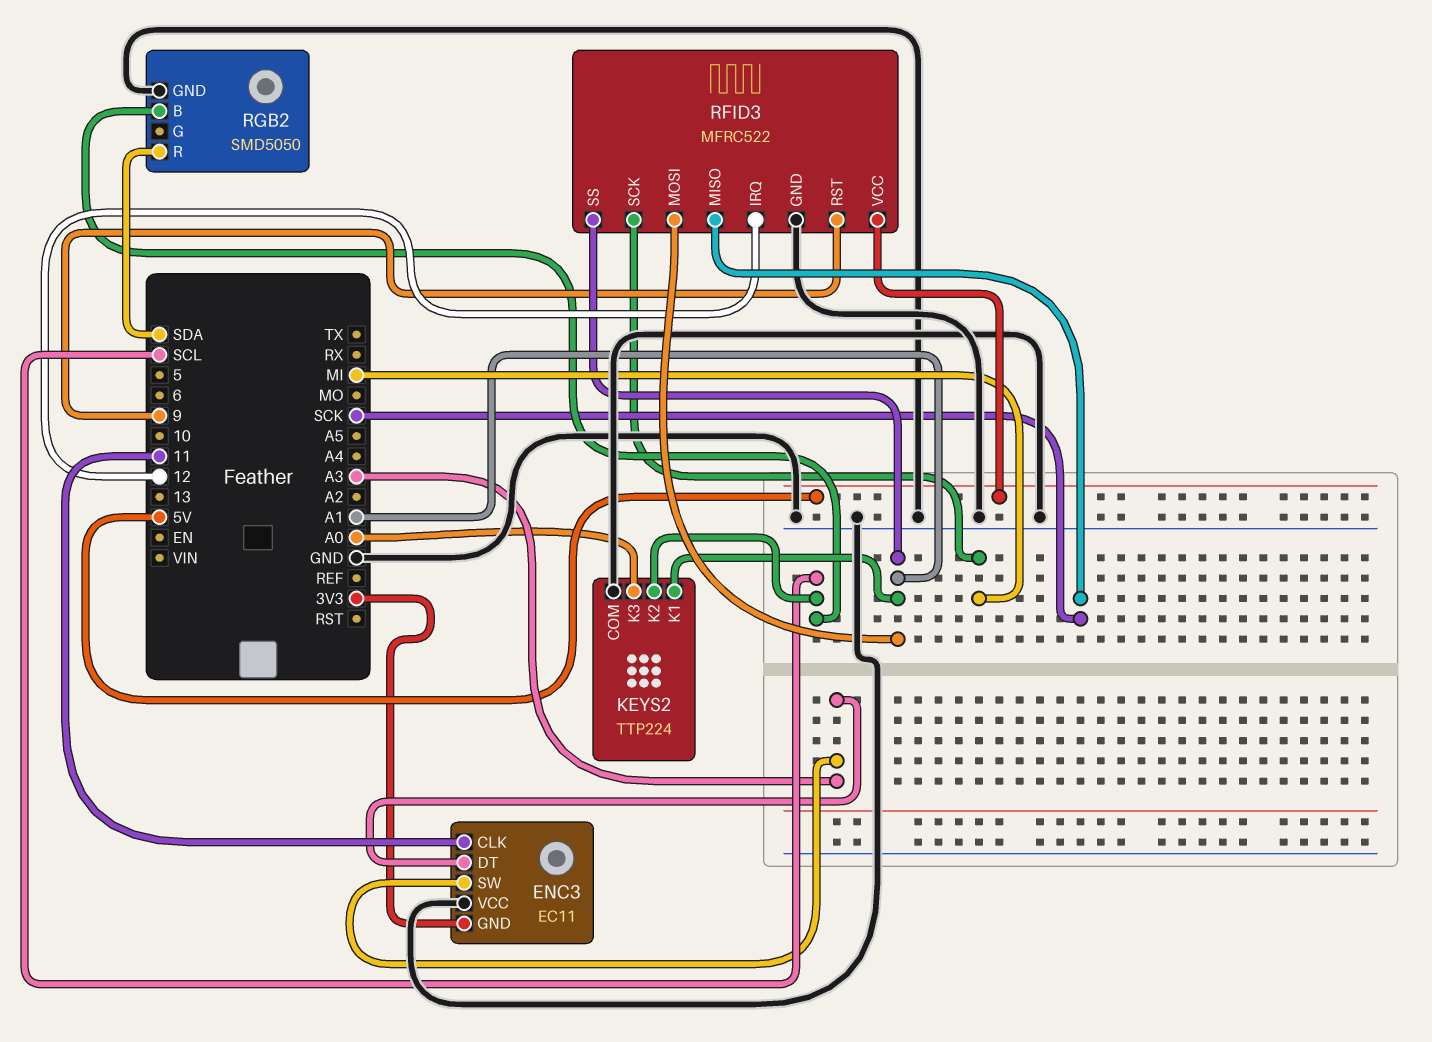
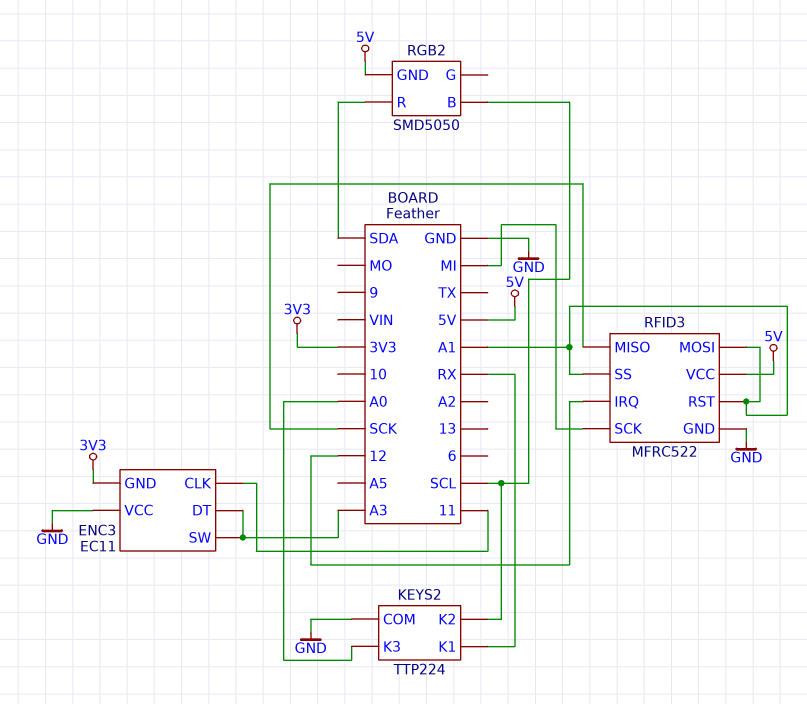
KEYS2 pin K1: A1 -> RX
RFID3 pin RST: 9 -> A1
RGB2 pin GND: GND -> 5V

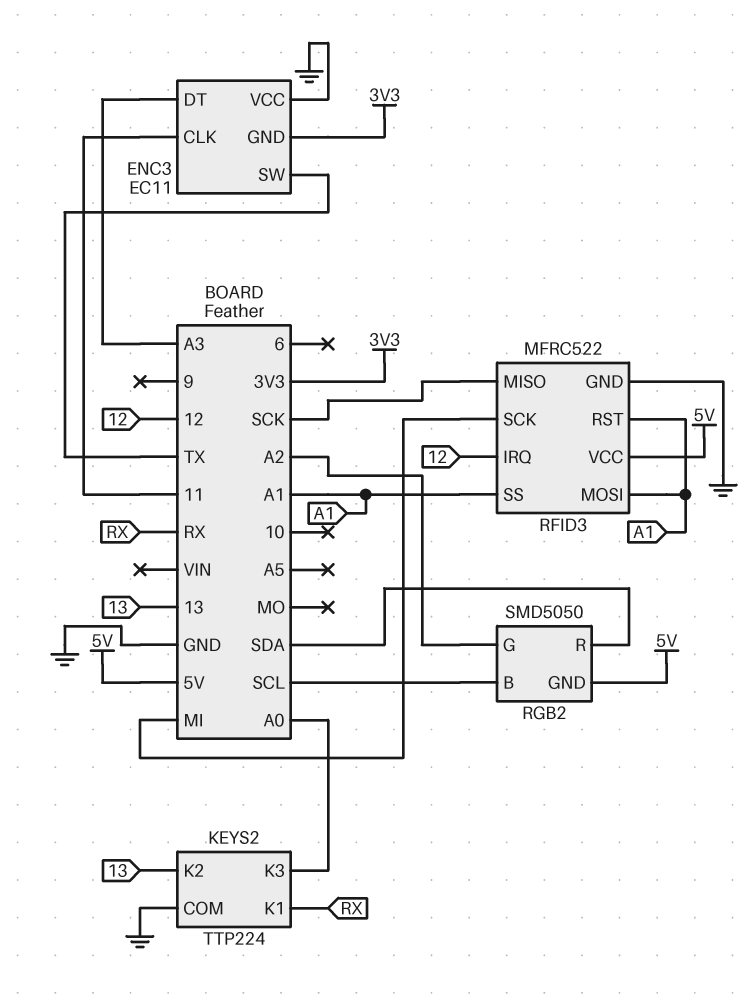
ENC3 pin SW: A3 -> TX
KEYS2 pin K2: SCL -> 13
RGB2 pin G: none -> A2

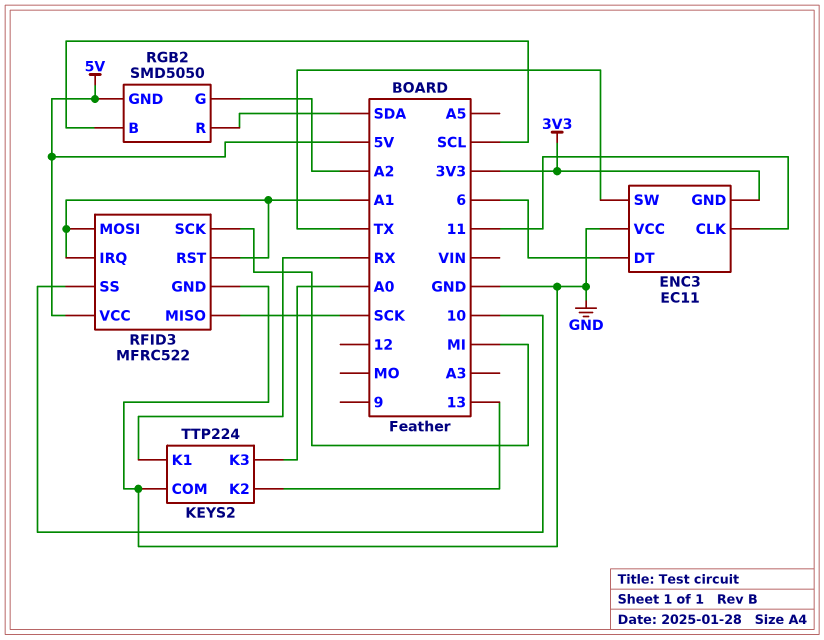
ENC3 pin DT: A3 -> 6
RFID3 pin IRQ: 12 -> A1
RFID3 pin SS: A1 -> 10

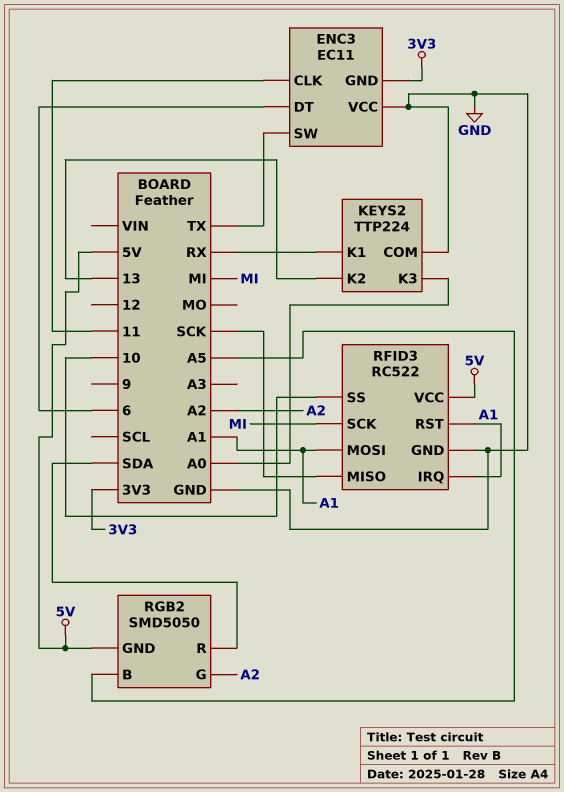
RFID3: MFRC522 -> RC522
RGB2 pin B: SCL -> A5

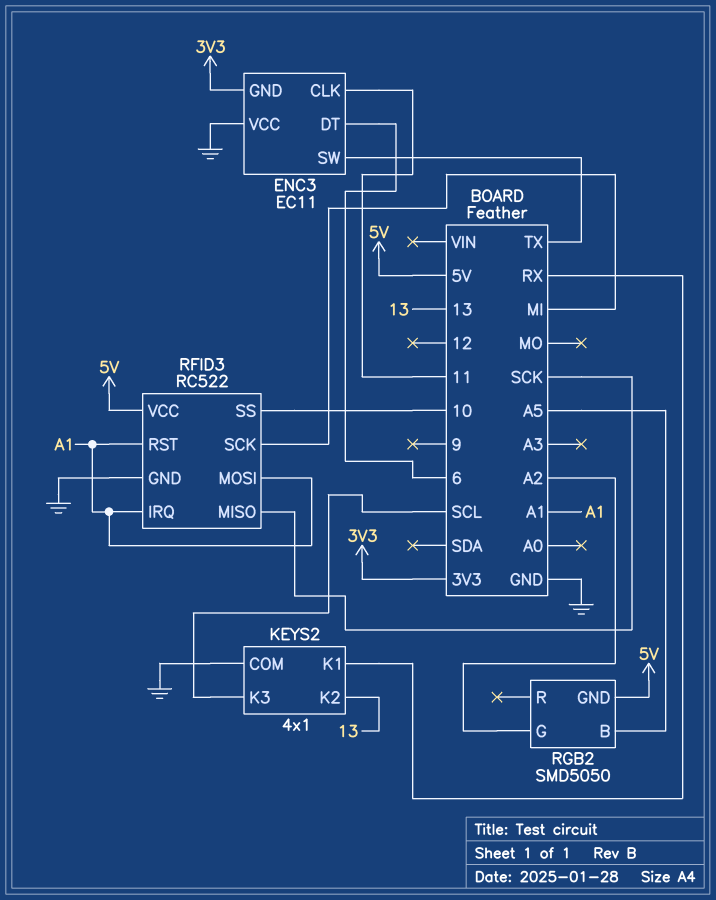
KEYS2: TTP224 -> 4x1
KEYS2 pin K3: A0 -> SCL
RGB2 pin R: SDA -> none

